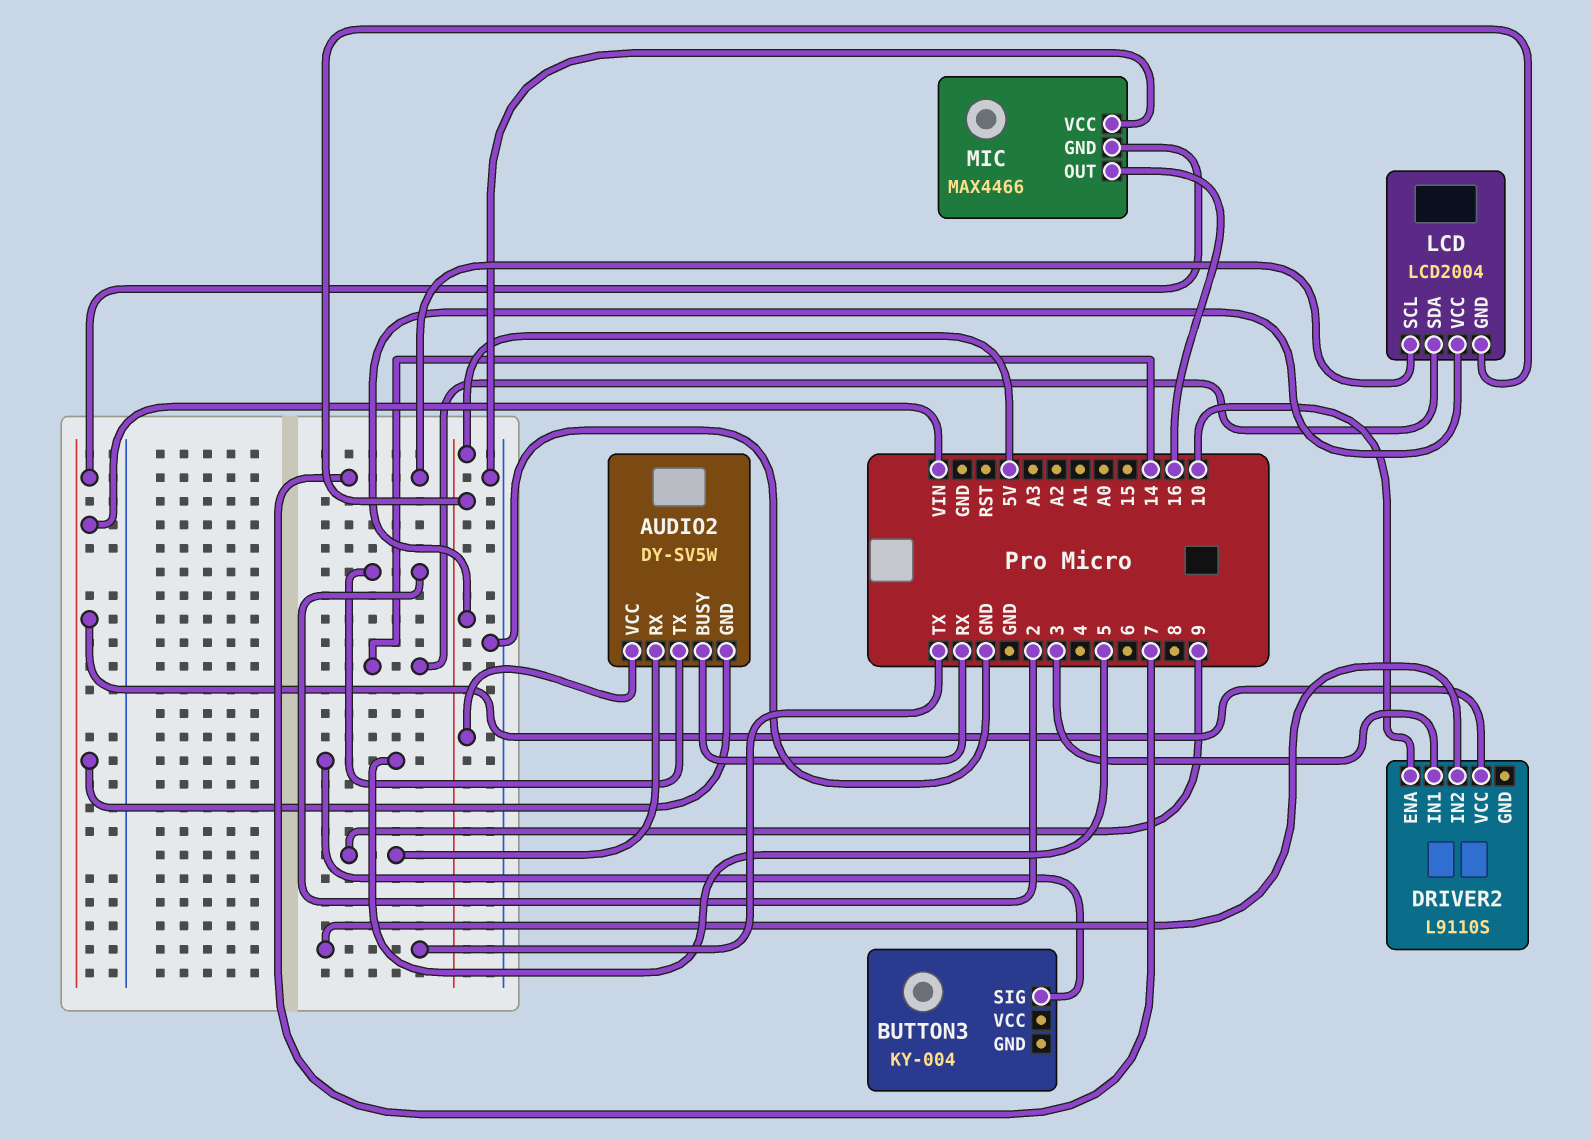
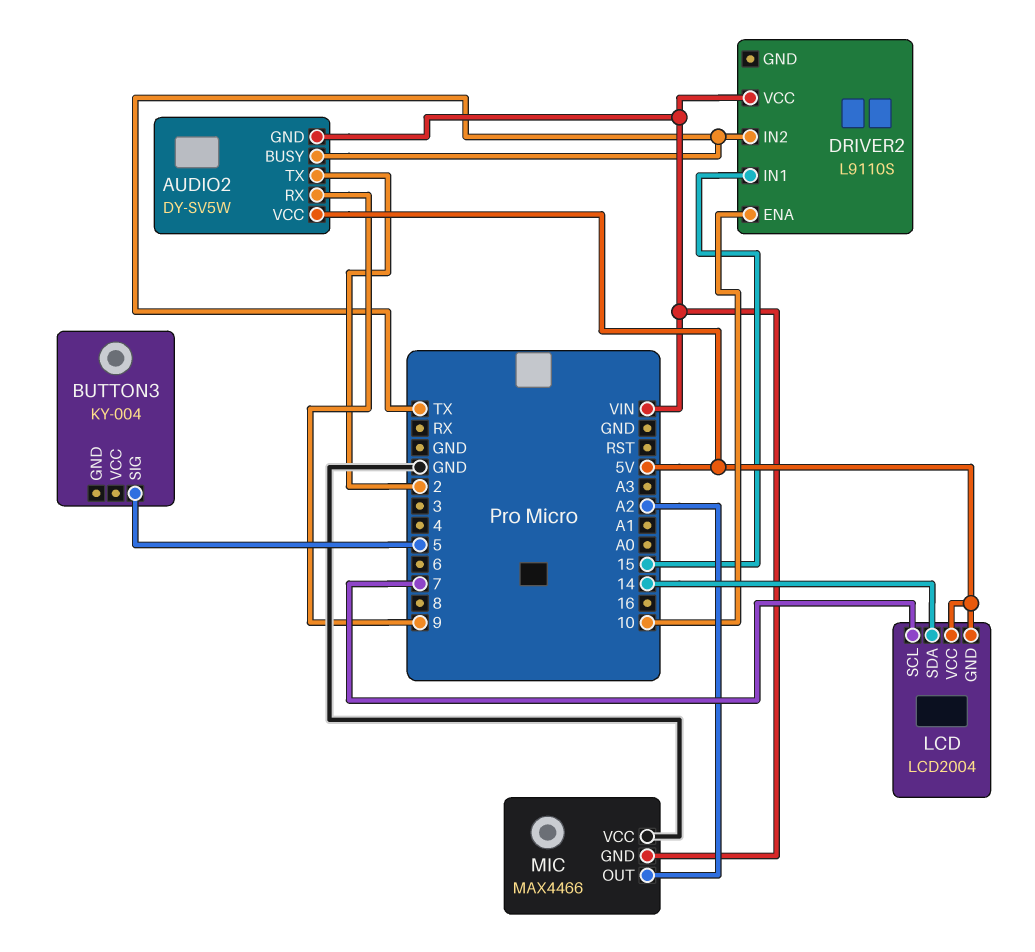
AUDIO2 pin BUSY: RX -> TX
DRIVER2 pin IN1: 3 -> 15
MIC pin OUT: 16 -> A2

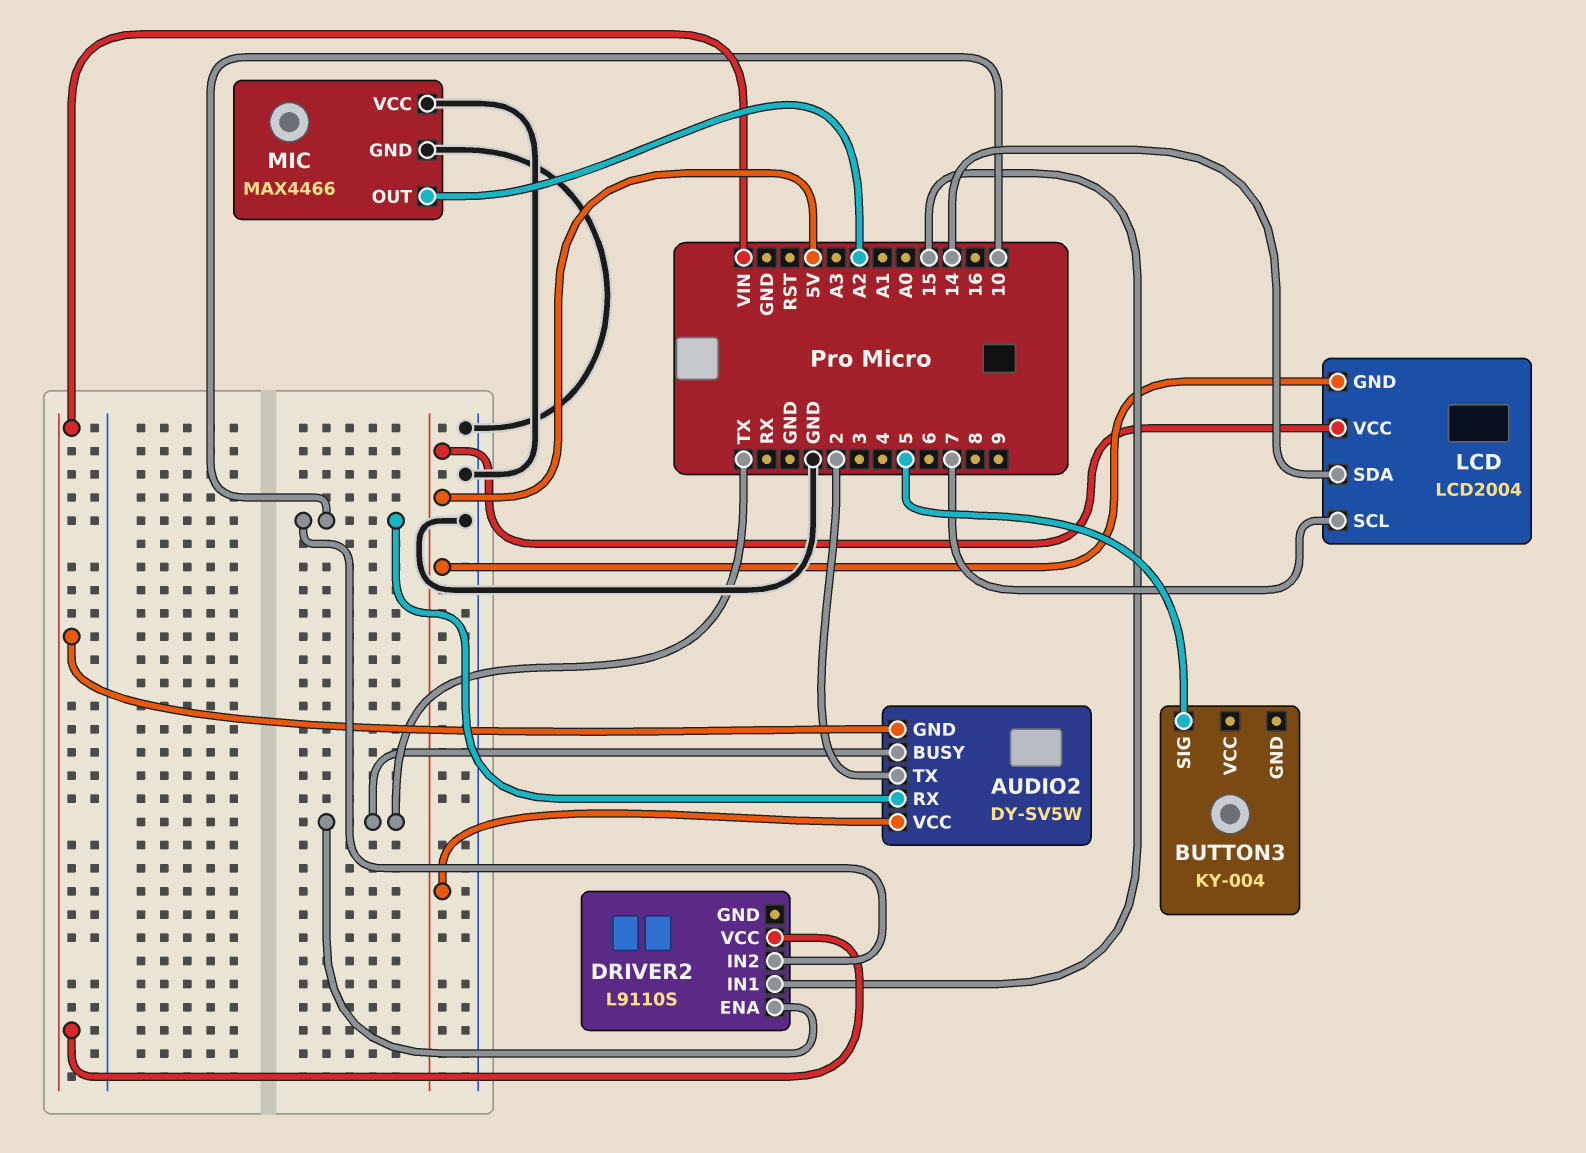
AUDIO2 pin RX: 9 -> 10
DRIVER2 pin ENA: 10 -> TX
DRIVER2 pin IN2: TX -> 10
MIC pin GND: VIN -> GND

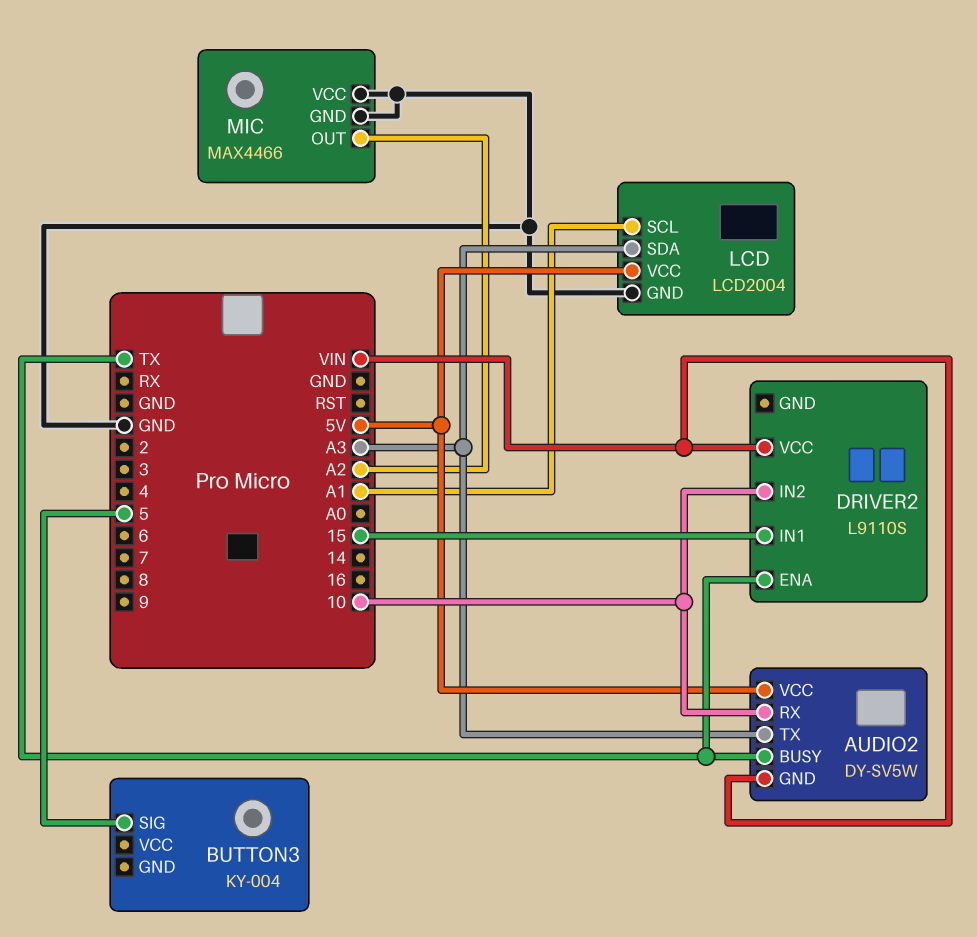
AUDIO2 pin TX: 2 -> A3
LCD pin GND: 5V -> GND
LCD pin SCL: 7 -> A1
LCD pin SDA: 14 -> A3

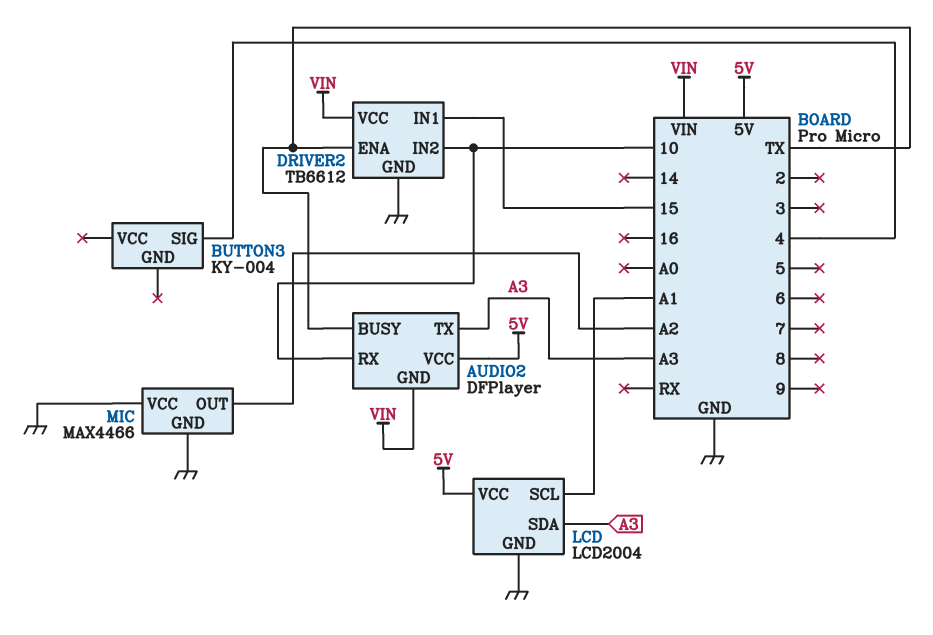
AUDIO2: DY-SV5W -> DFPlayer
BUTTON3 pin SIG: 5 -> 4
DRIVER2: L9110S -> TB6612
DRIVER2 pin GND: none -> GND

